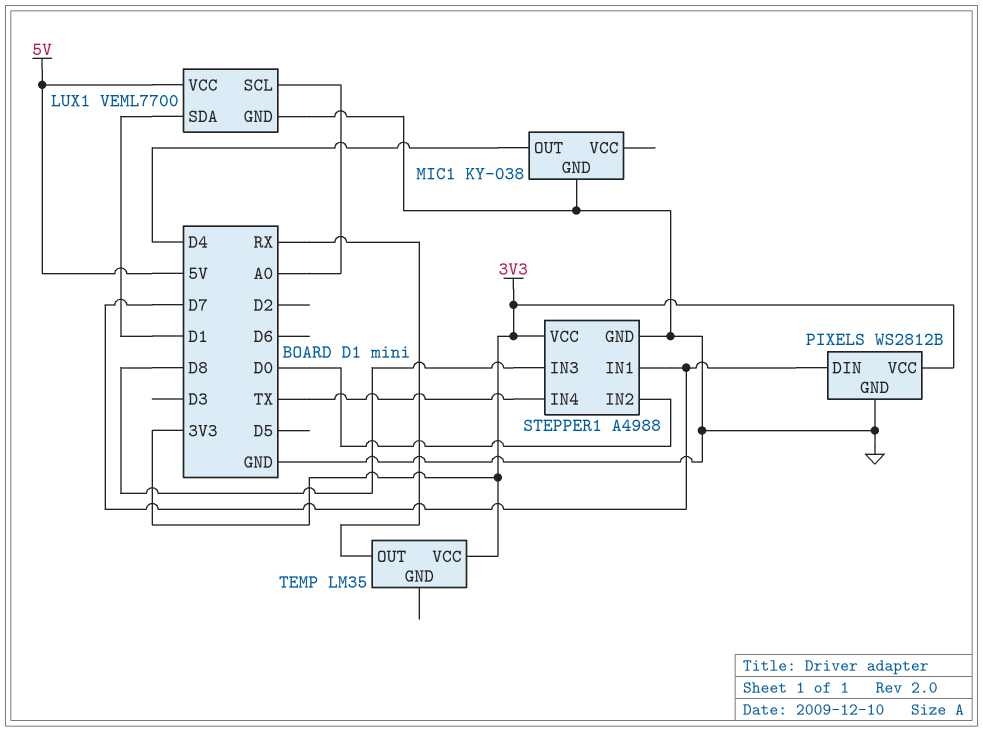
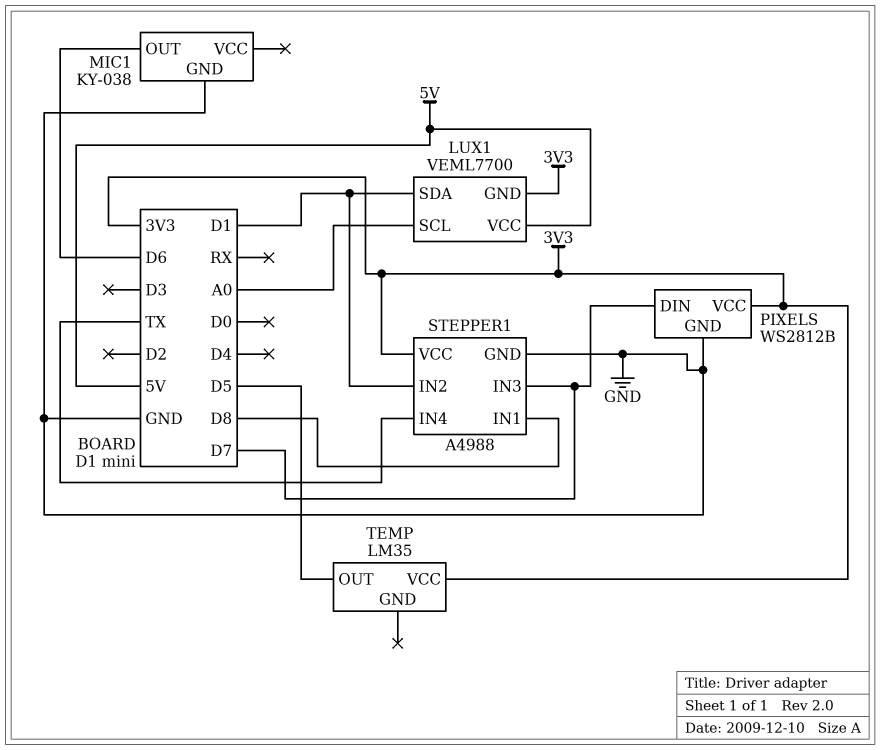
LUX1 pin GND: GND -> 3V3
MIC1 pin OUT: D4 -> D6
STEPPER1 pin IN1: D7 -> D8
STEPPER1 pin IN2: D0 -> D1
STEPPER1 pin IN3: D8 -> D7
TEMP pin OUT: RX -> D5

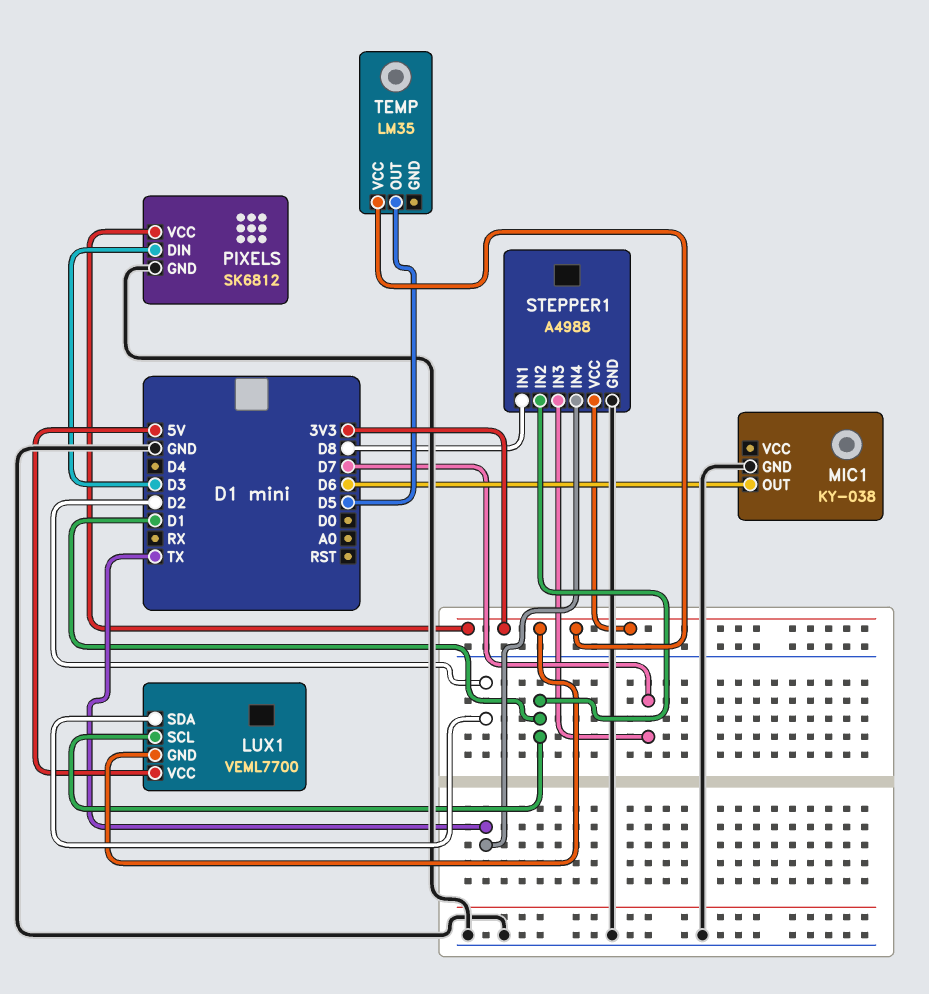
LUX1 pin SCL: A0 -> D1
LUX1 pin SDA: D1 -> D2
PIXELS: WS2812B -> SK6812
PIXELS pin DIN: D7 -> D3

